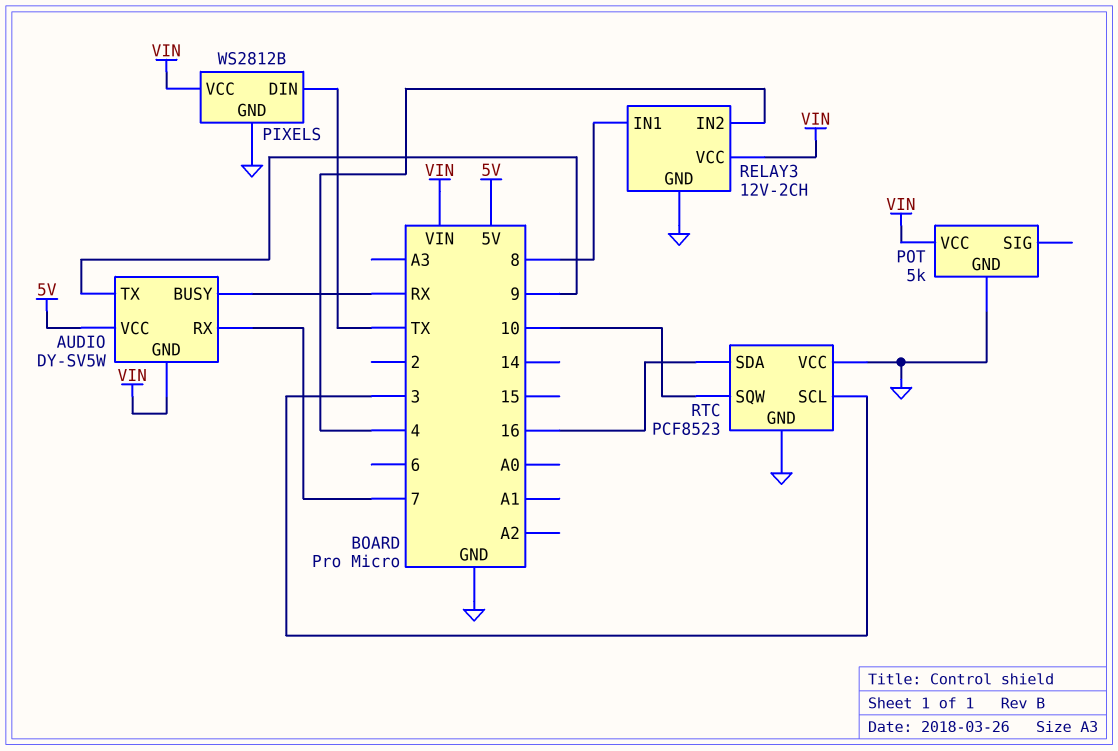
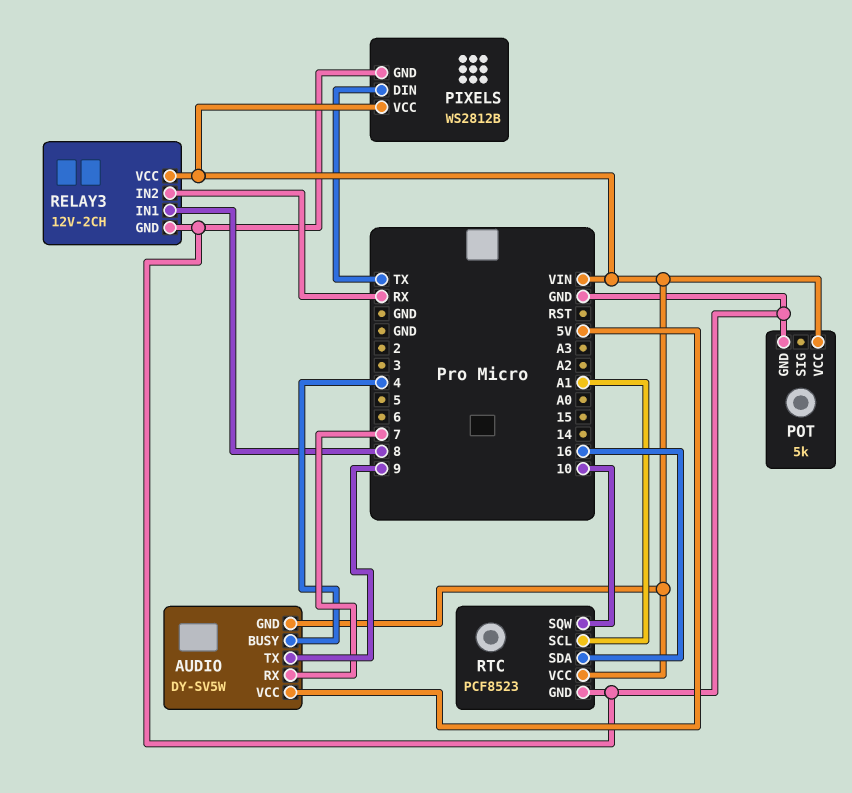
AUDIO pin BUSY: RX -> 4
RELAY3 pin IN2: 4 -> RX
RTC pin SCL: 3 -> A1
RTC pin VCC: GND -> VIN

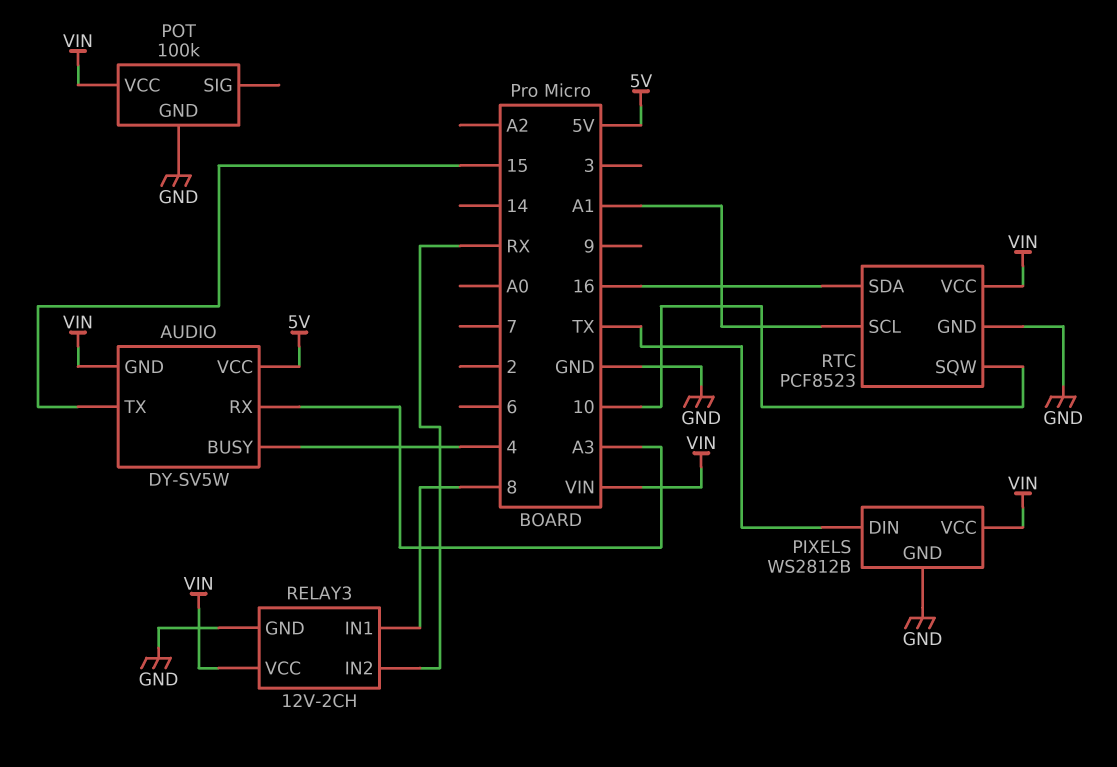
AUDIO pin RX: 7 -> A3
AUDIO pin TX: 9 -> 15
POT: 5k -> 100k

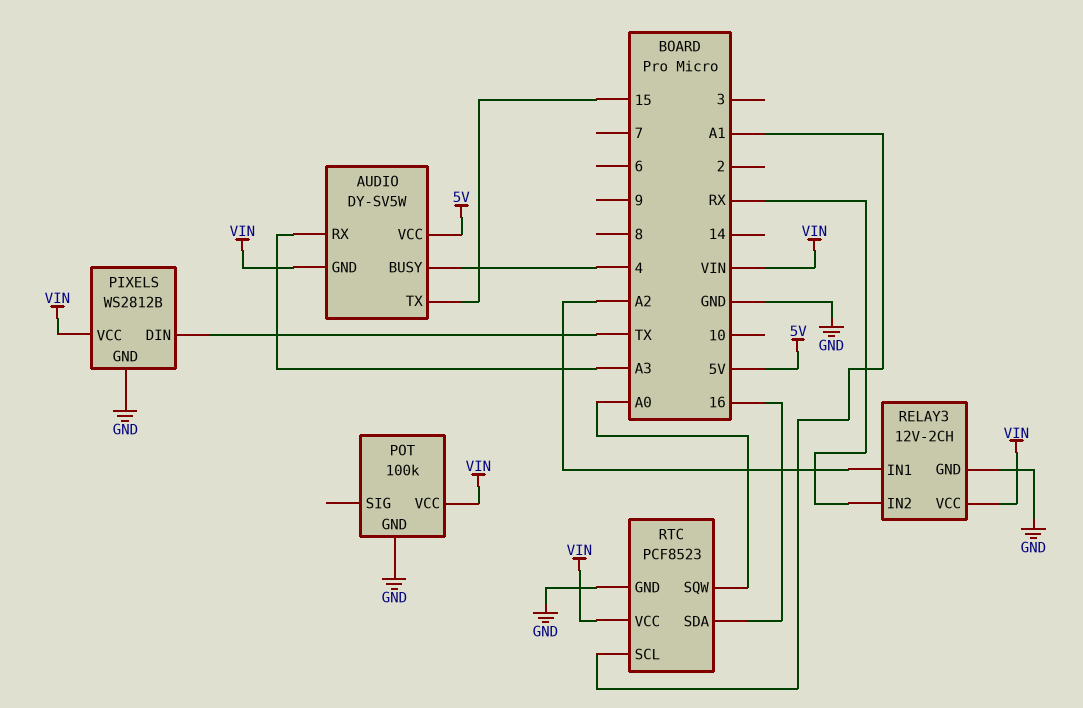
RELAY3 pin IN1: 8 -> A2
RTC pin SQW: 10 -> A0

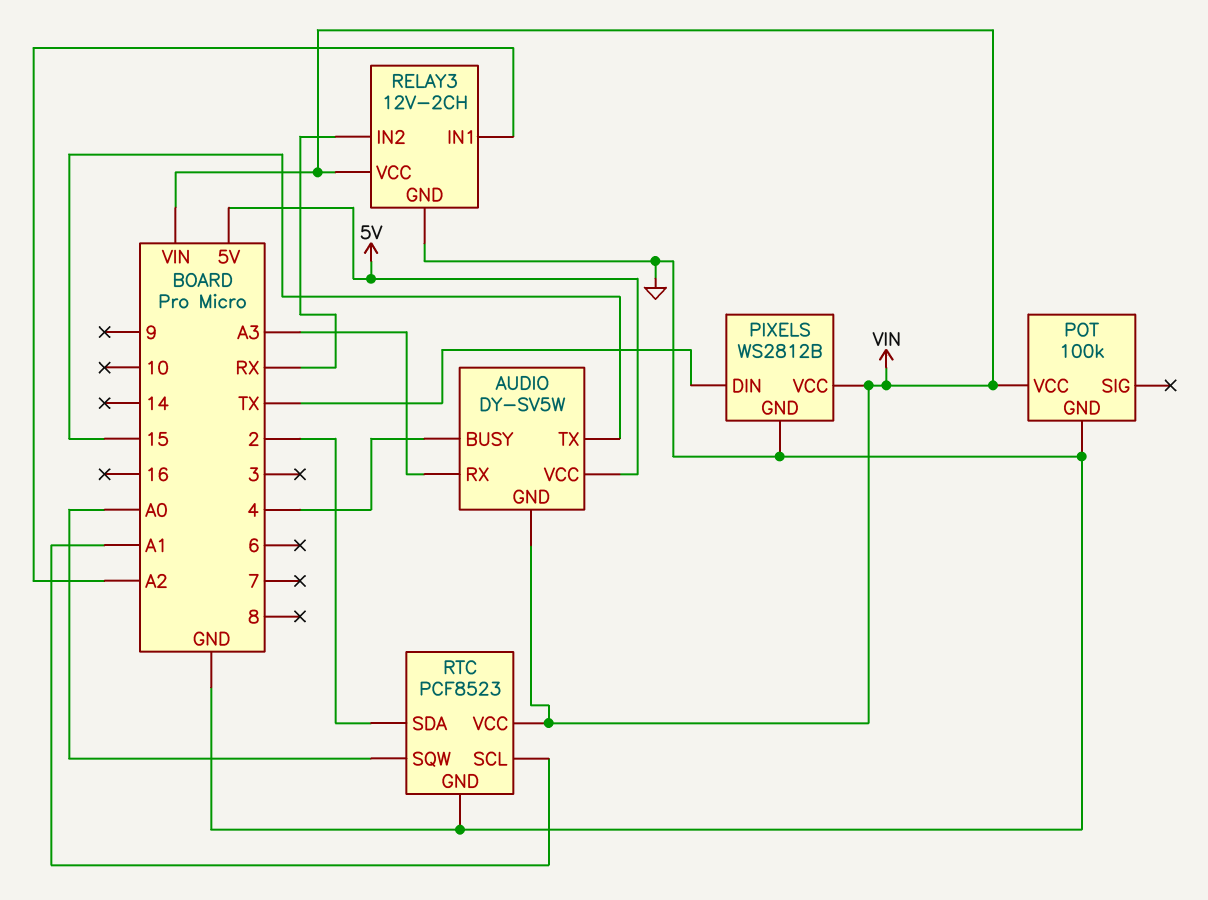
RTC pin SDA: 16 -> 2

